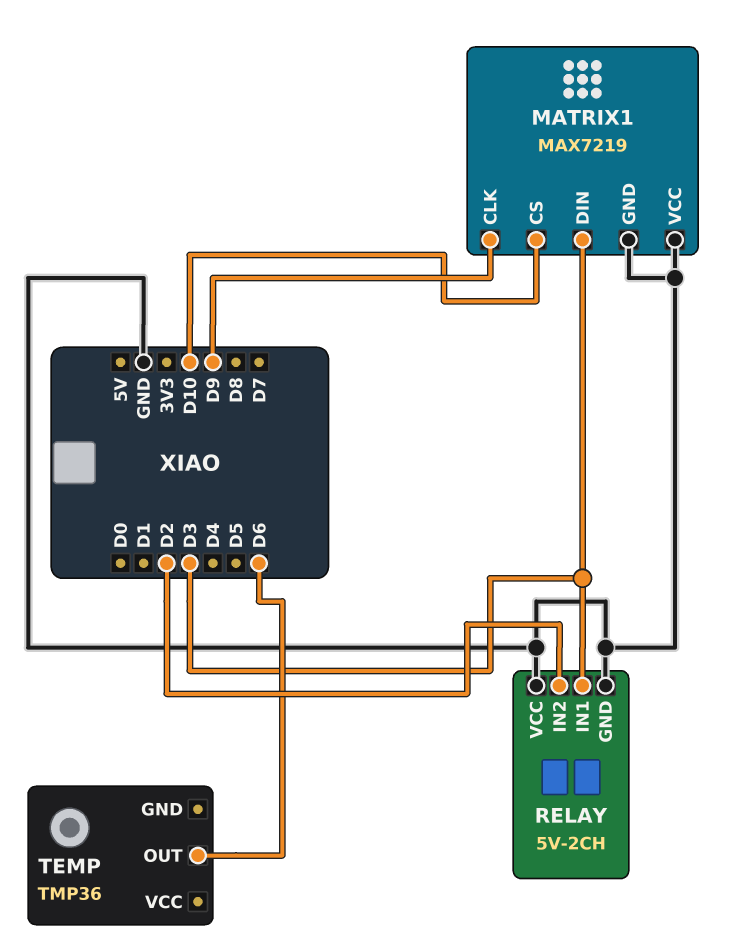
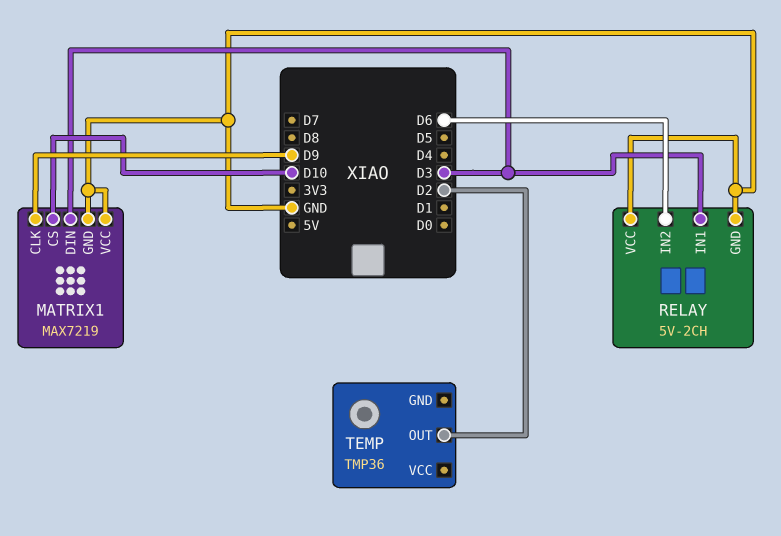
RELAY pin IN2: D2 -> D6
TEMP pin OUT: D6 -> D2

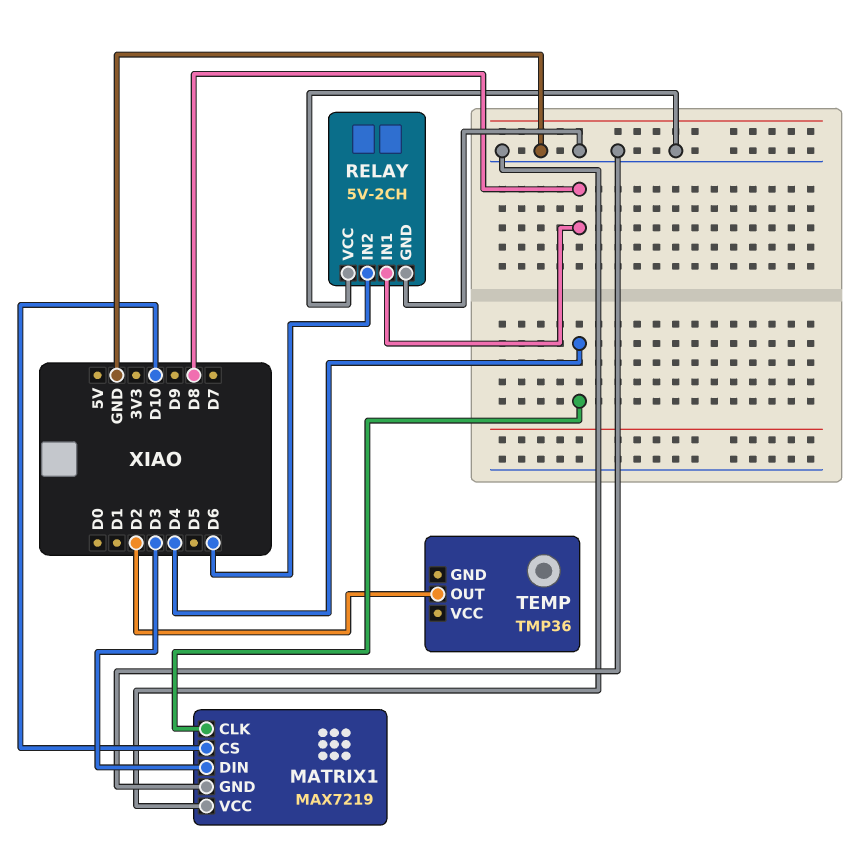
MATRIX1 pin CLK: D9 -> D4
RELAY pin IN1: D3 -> D8

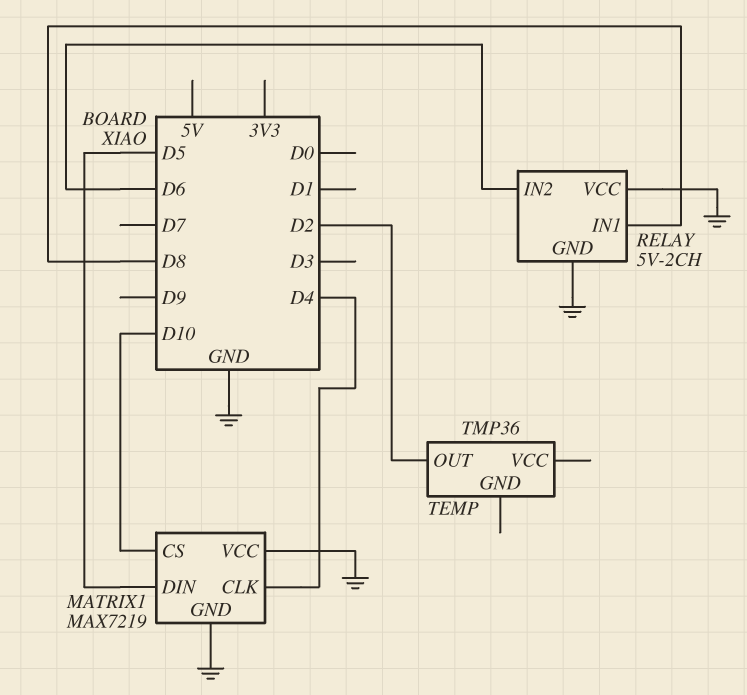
MATRIX1 pin DIN: D3 -> D5

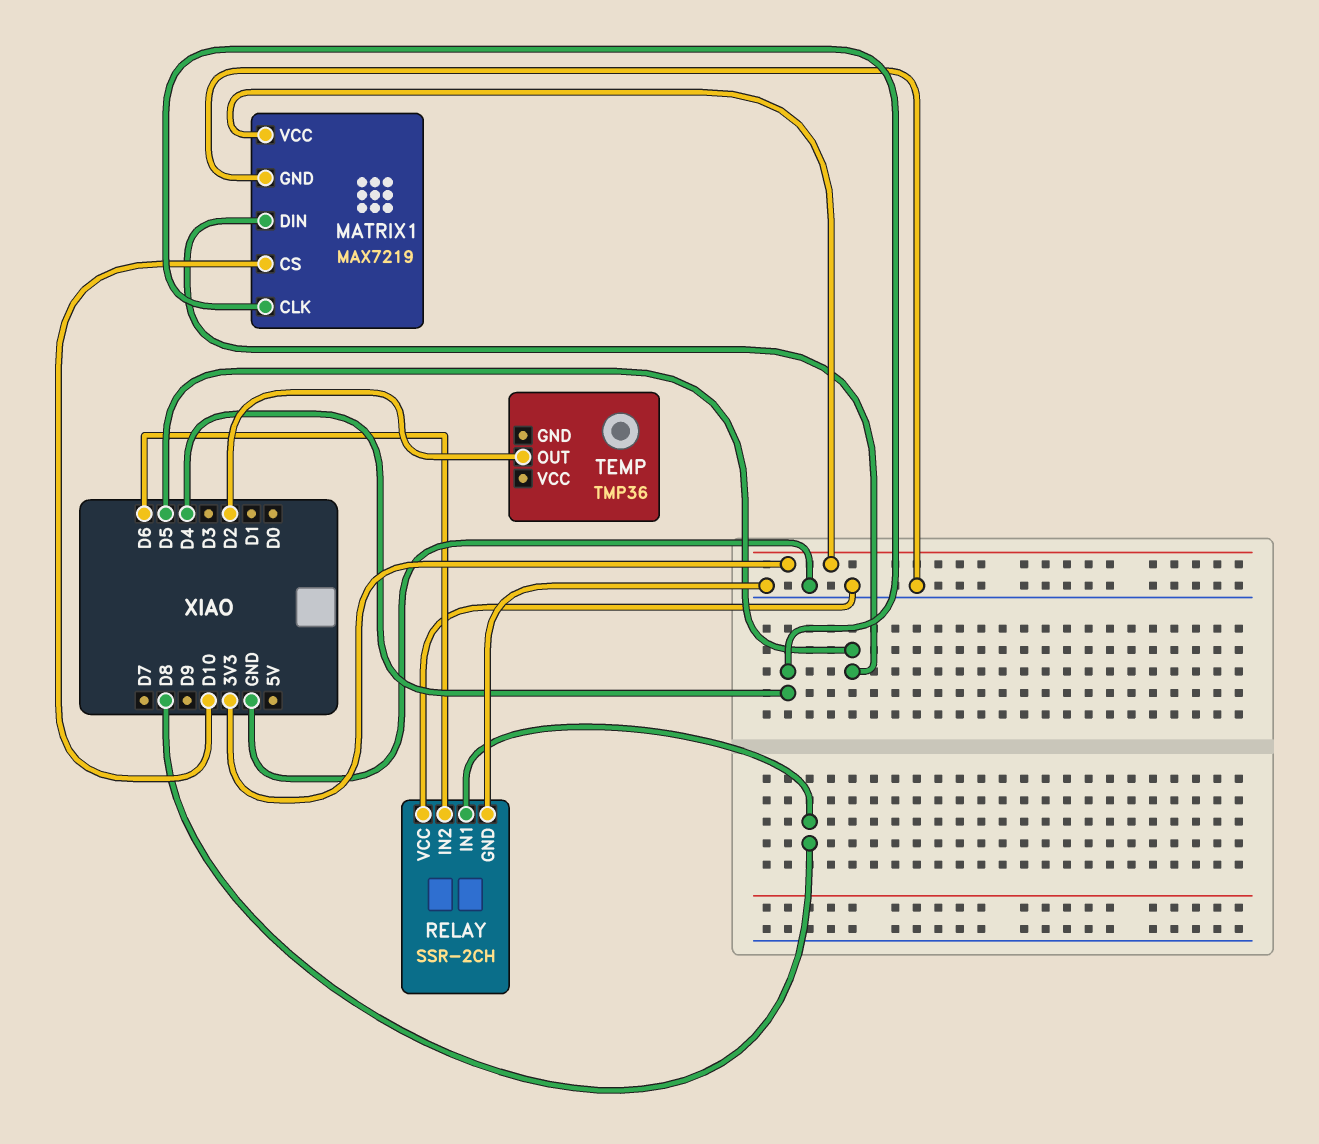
MATRIX1 pin VCC: GND -> 3V3
RELAY: 5V-2CH -> SSR-2CH

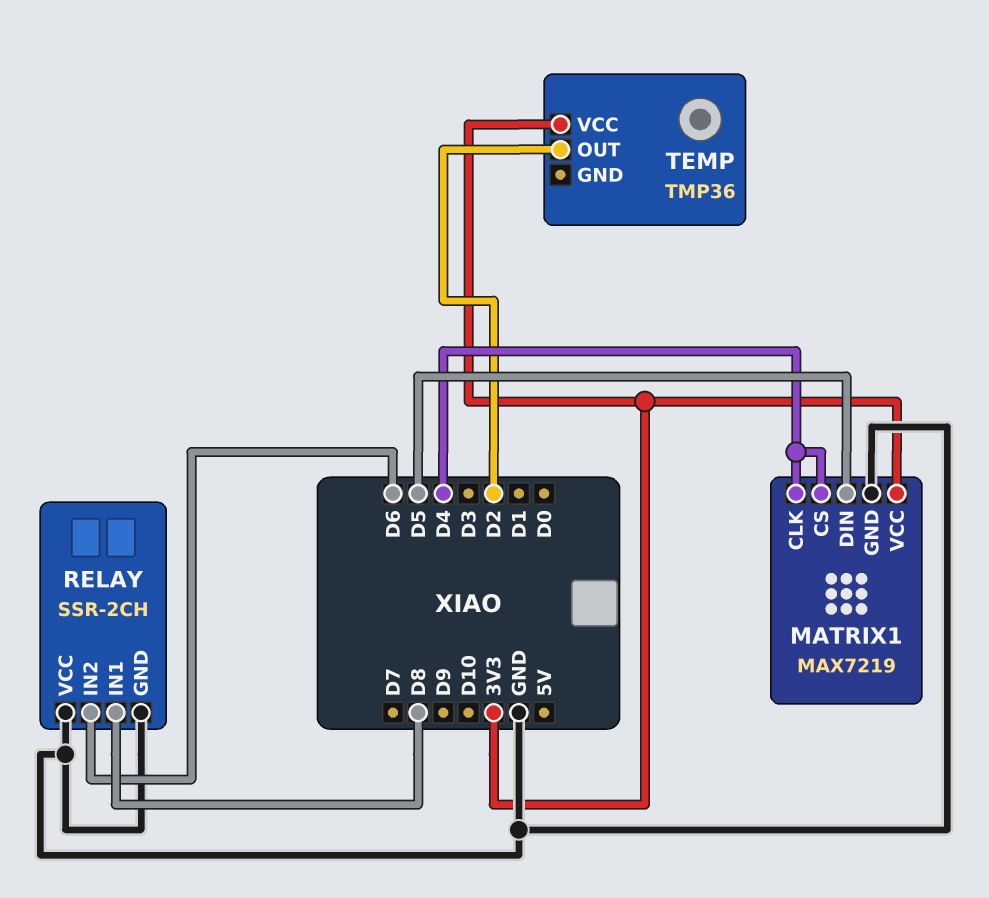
MATRIX1 pin CS: D10 -> D4
TEMP pin VCC: none -> 3V3

